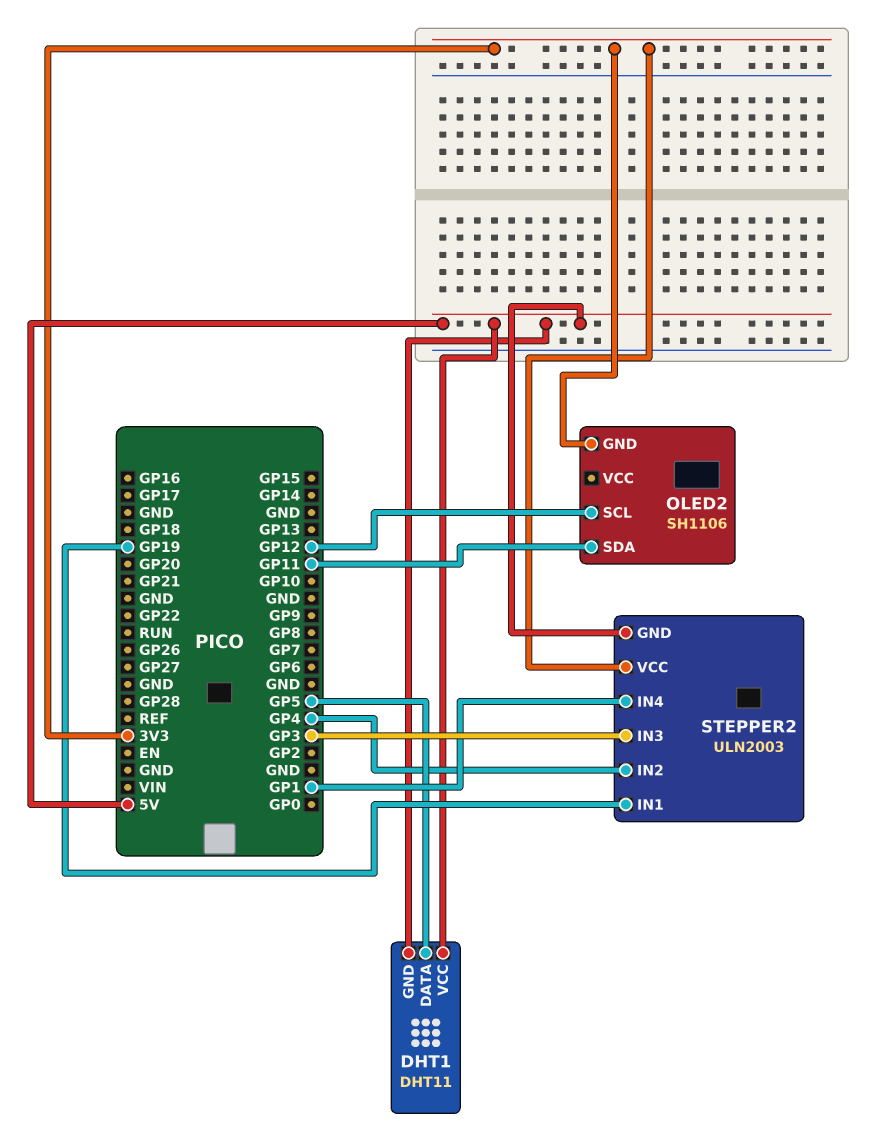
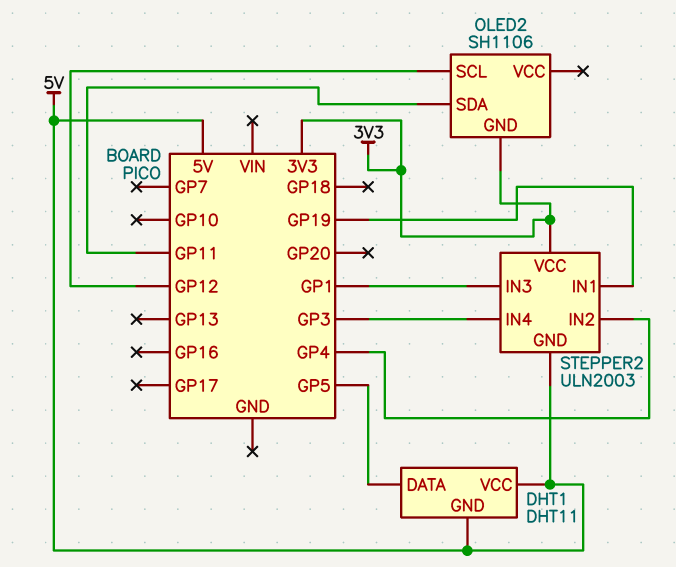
STEPPER2 pin IN3: GP3 -> GP1
STEPPER2 pin IN4: GP1 -> GP3

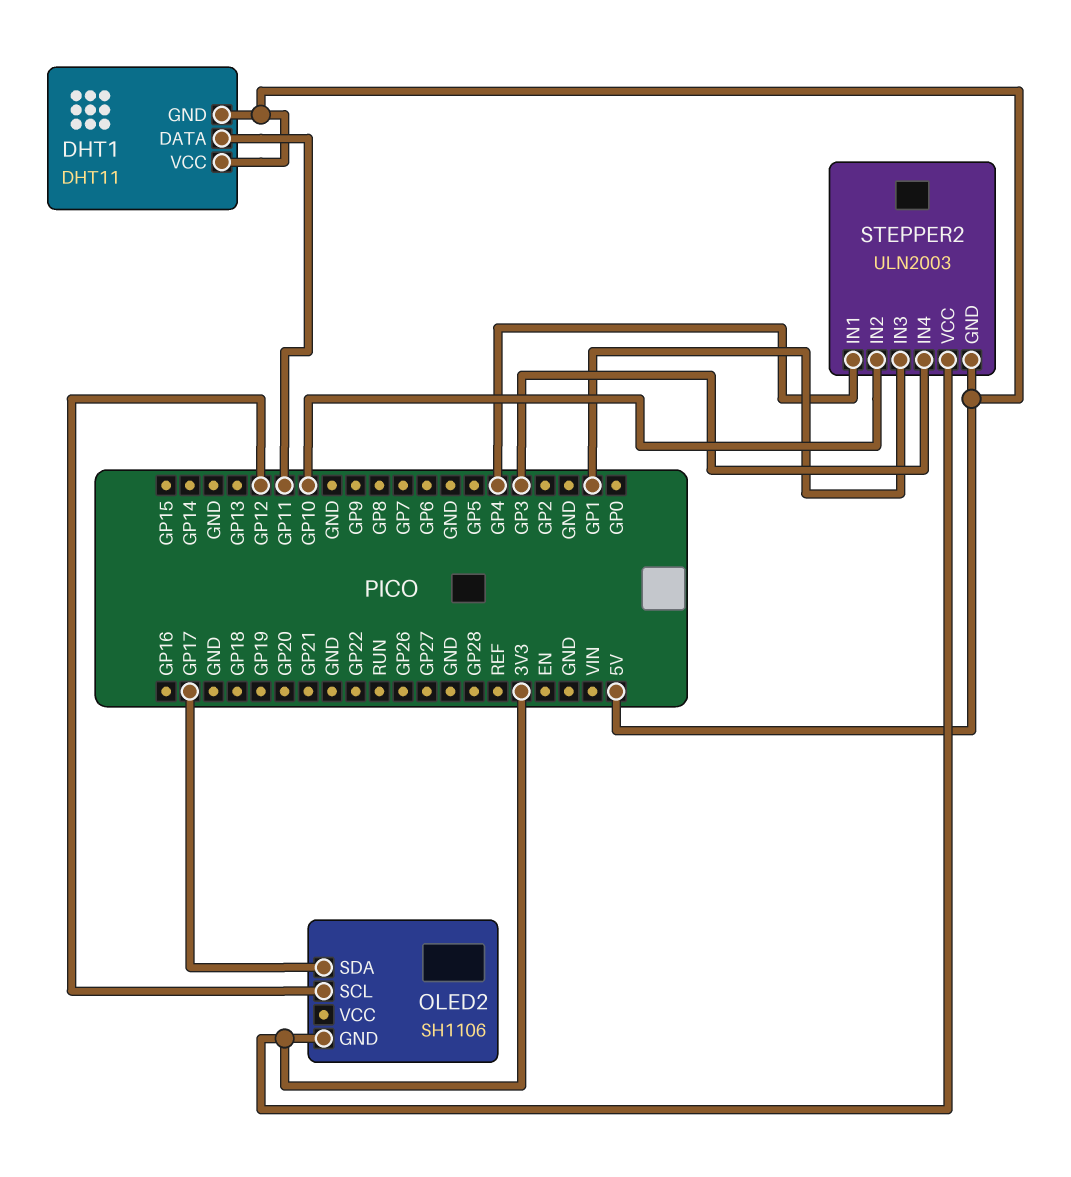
DHT1 pin DATA: GP5 -> GP11
OLED2 pin SDA: GP11 -> GP17
STEPPER2 pin IN1: GP19 -> GP4
STEPPER2 pin IN2: GP4 -> GP10

